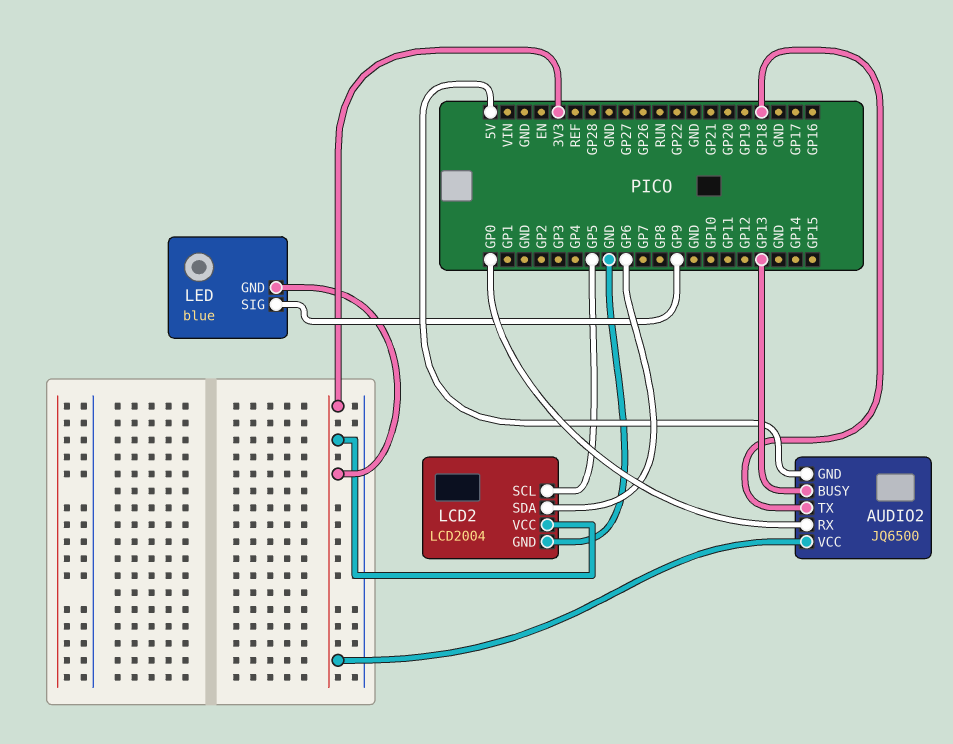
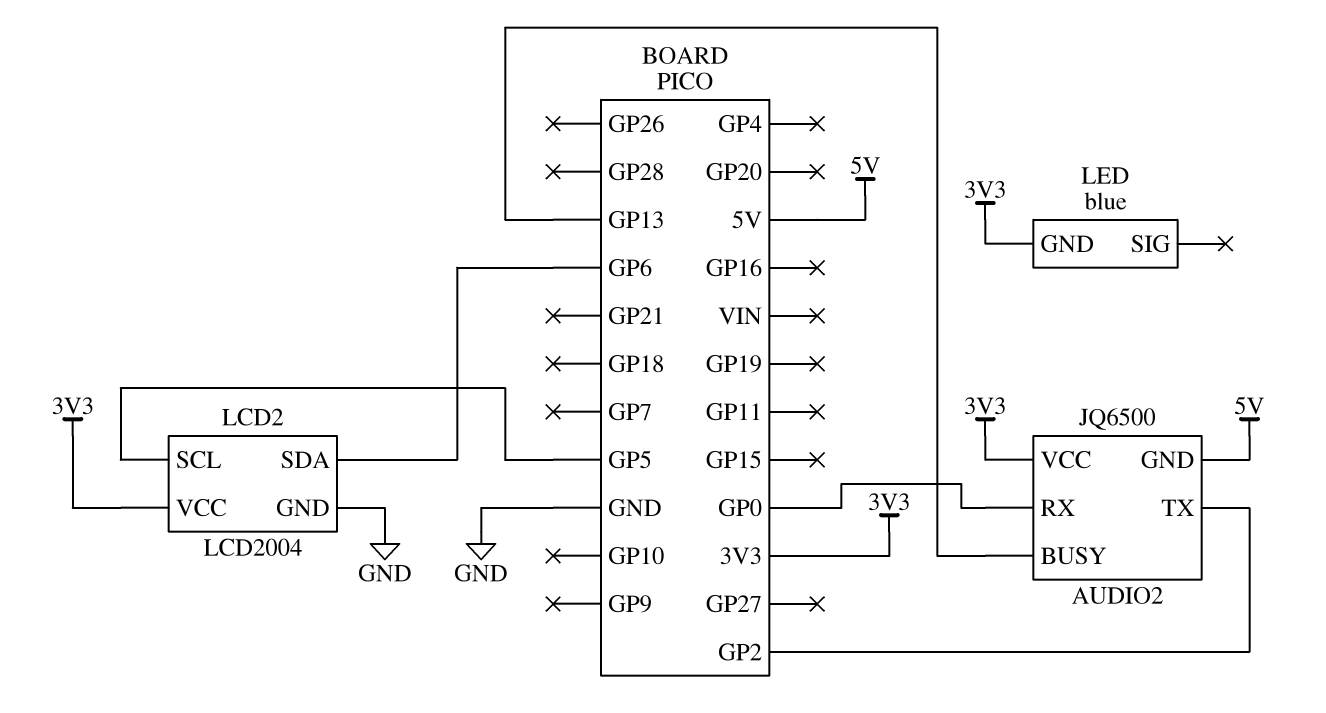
AUDIO2 pin TX: GP18 -> GP2
LED pin SIG: GP9 -> none

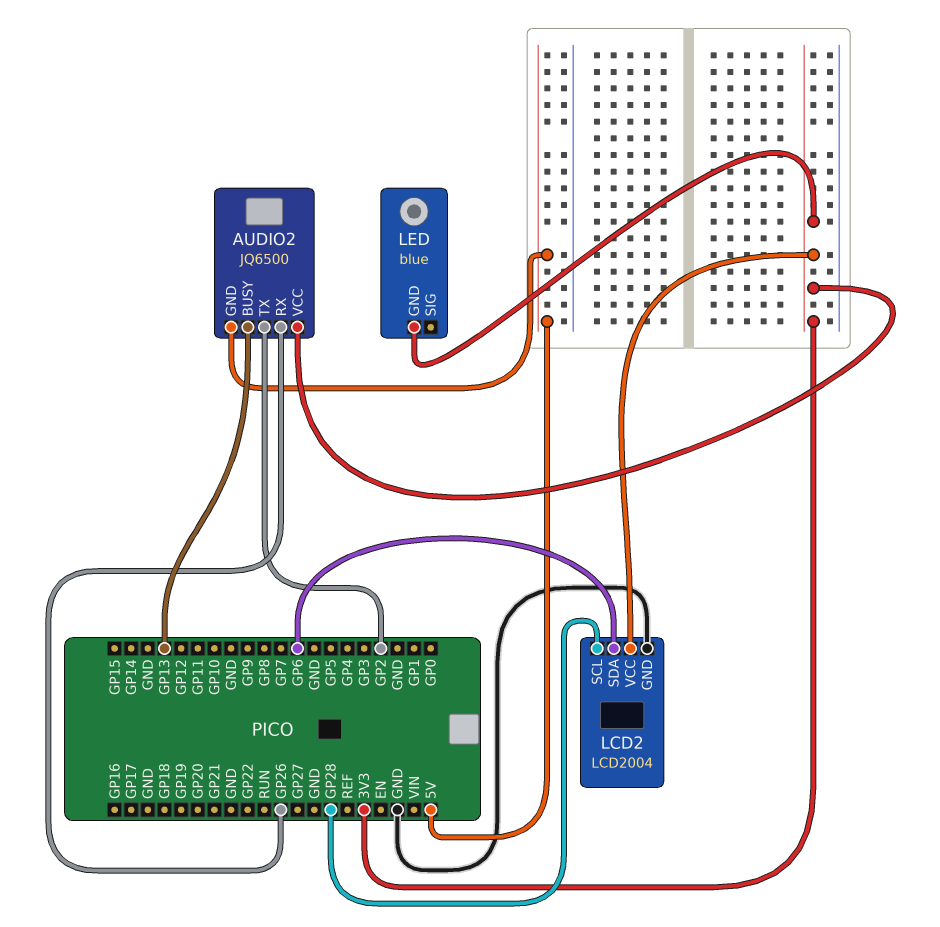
AUDIO2 pin RX: GP0 -> GP26
LCD2 pin SCL: GP5 -> GP28

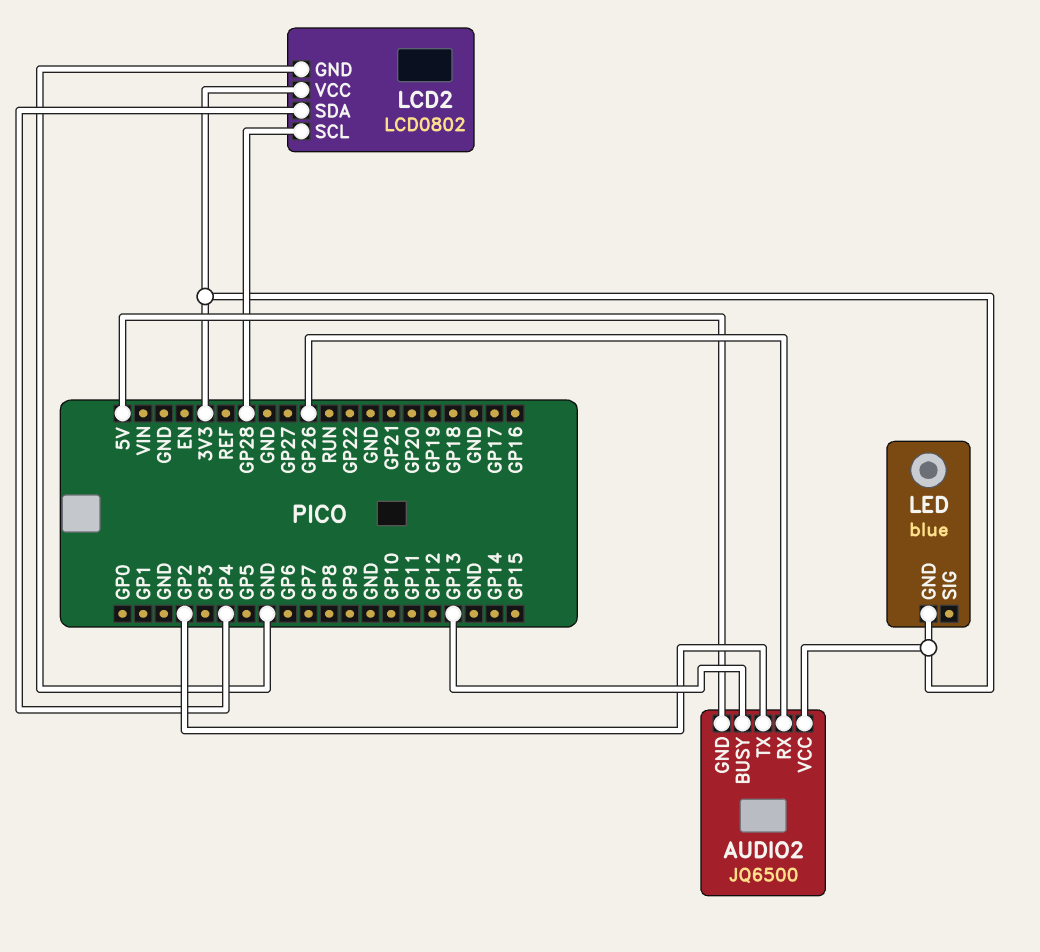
LCD2: LCD2004 -> LCD0802
LCD2 pin SDA: GP6 -> GP4

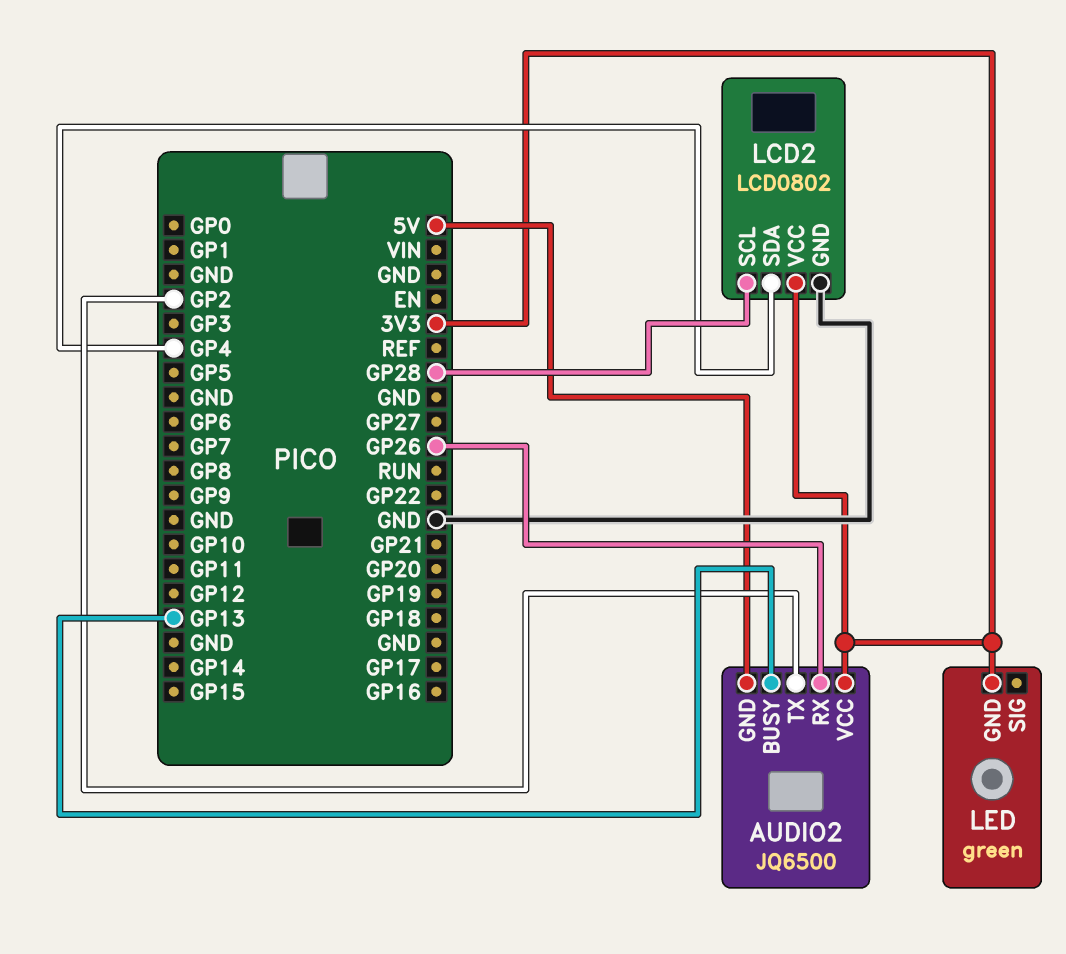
LED: blue -> green

